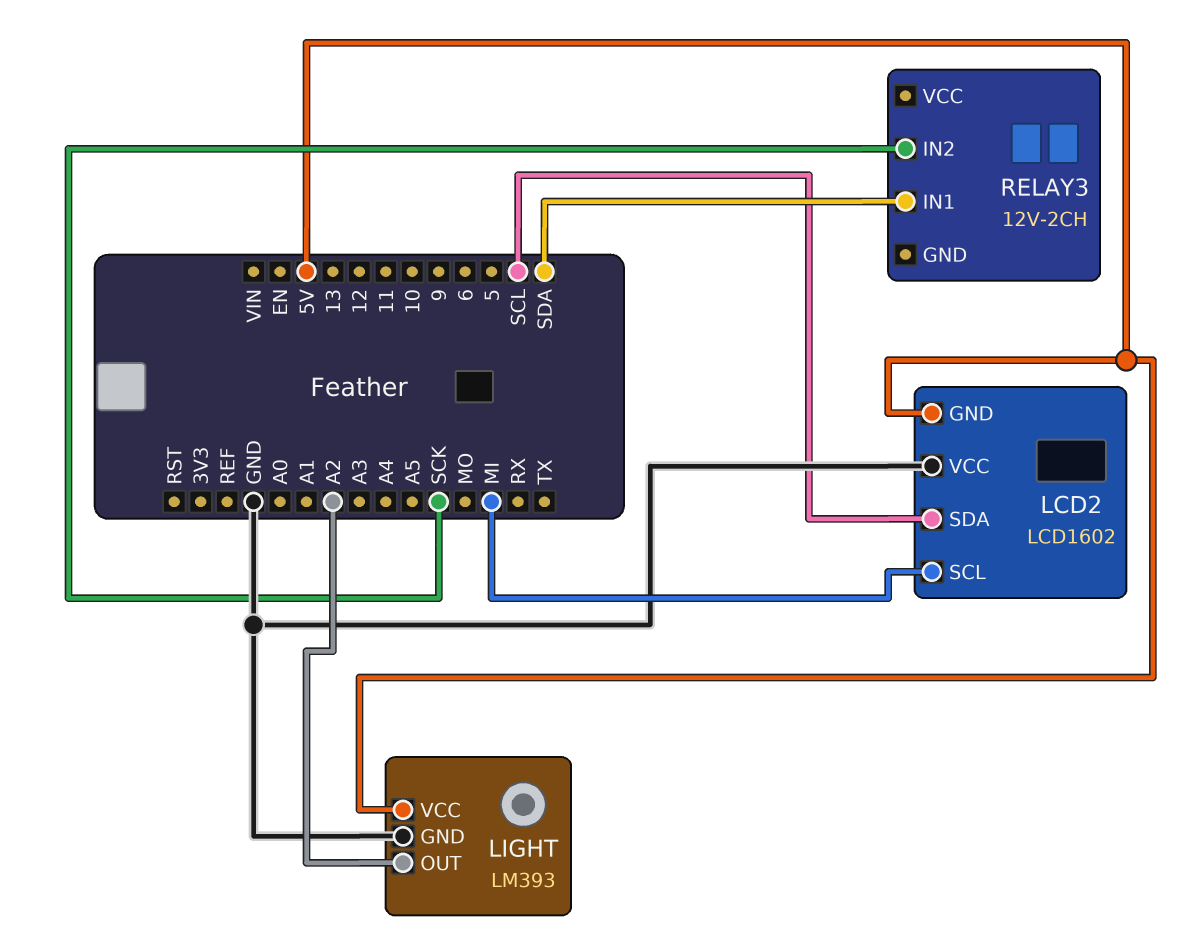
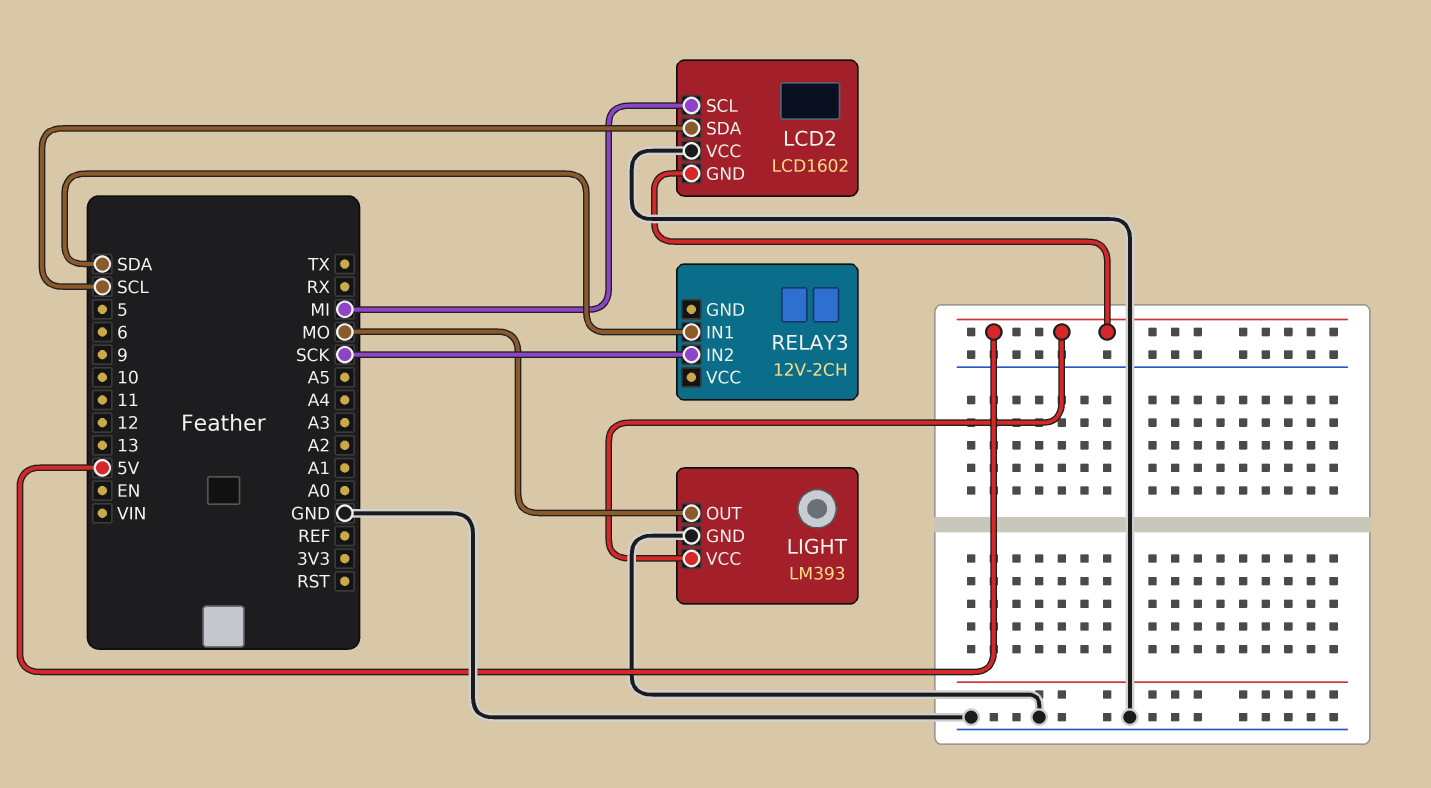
LIGHT pin OUT: A2 -> MO

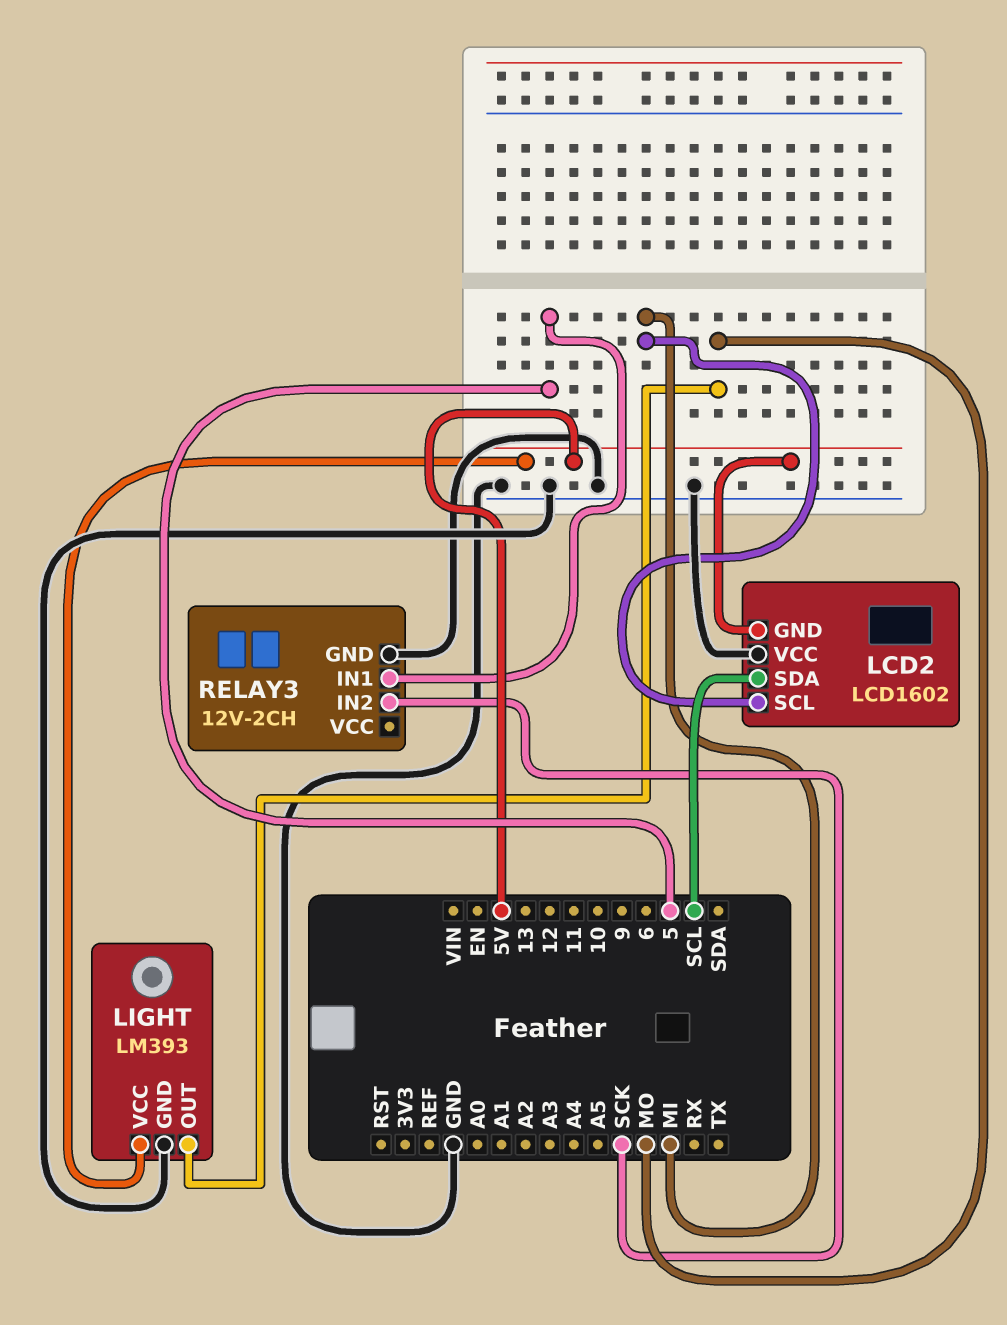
RELAY3 pin GND: none -> GND
RELAY3 pin IN1: SDA -> 5

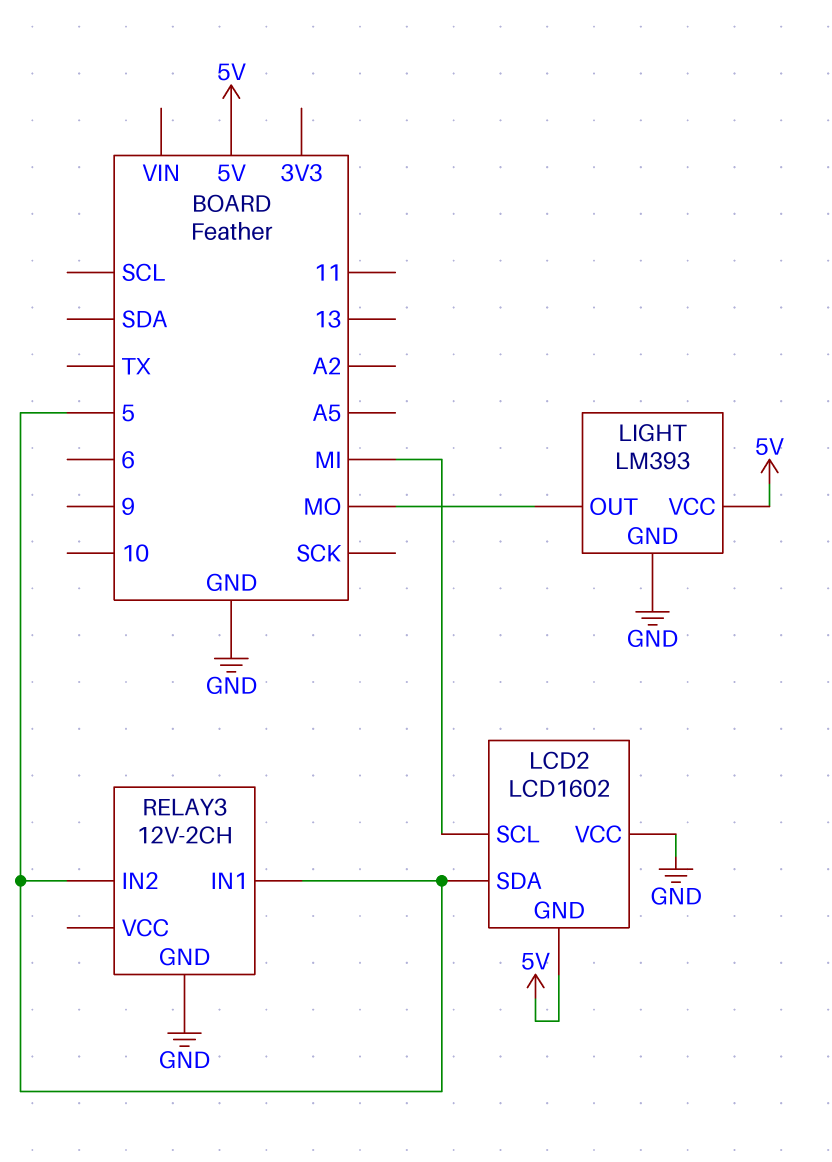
LCD2 pin SDA: SCL -> 5
RELAY3 pin IN2: SCK -> 5

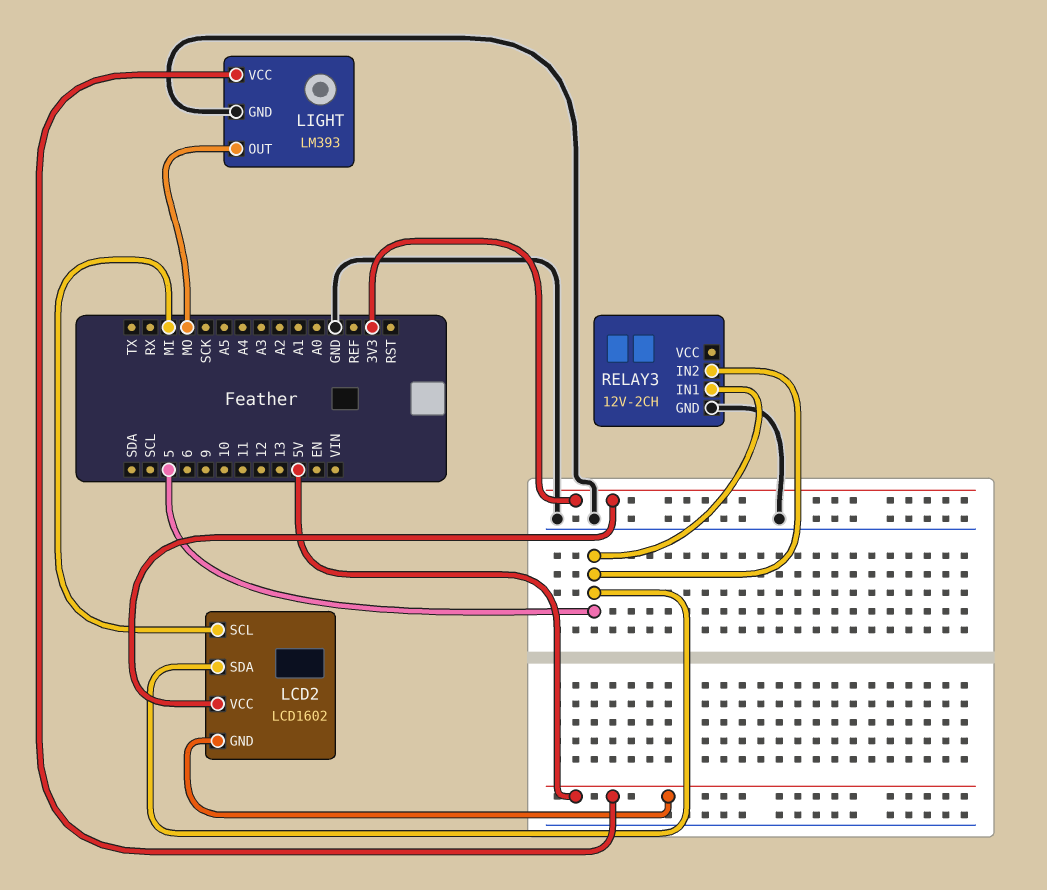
LCD2 pin VCC: GND -> 3V3

